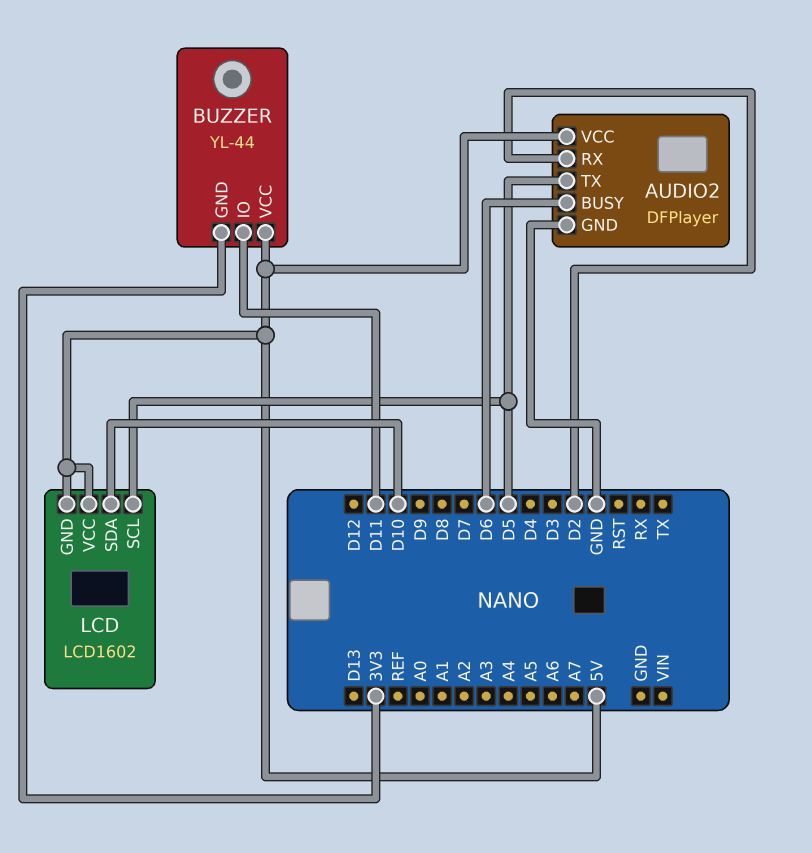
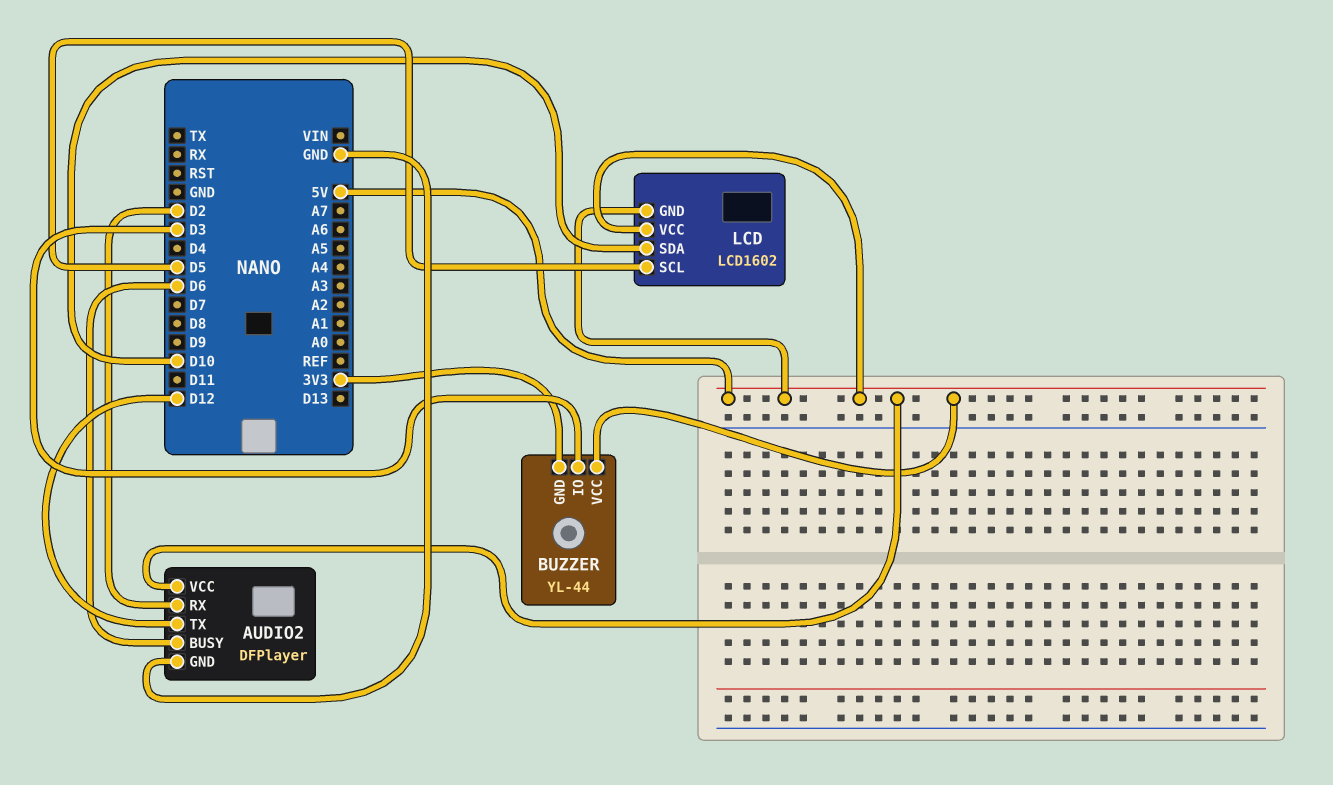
AUDIO2 pin TX: D5 -> D12
BUZZER pin IO: D11 -> D3

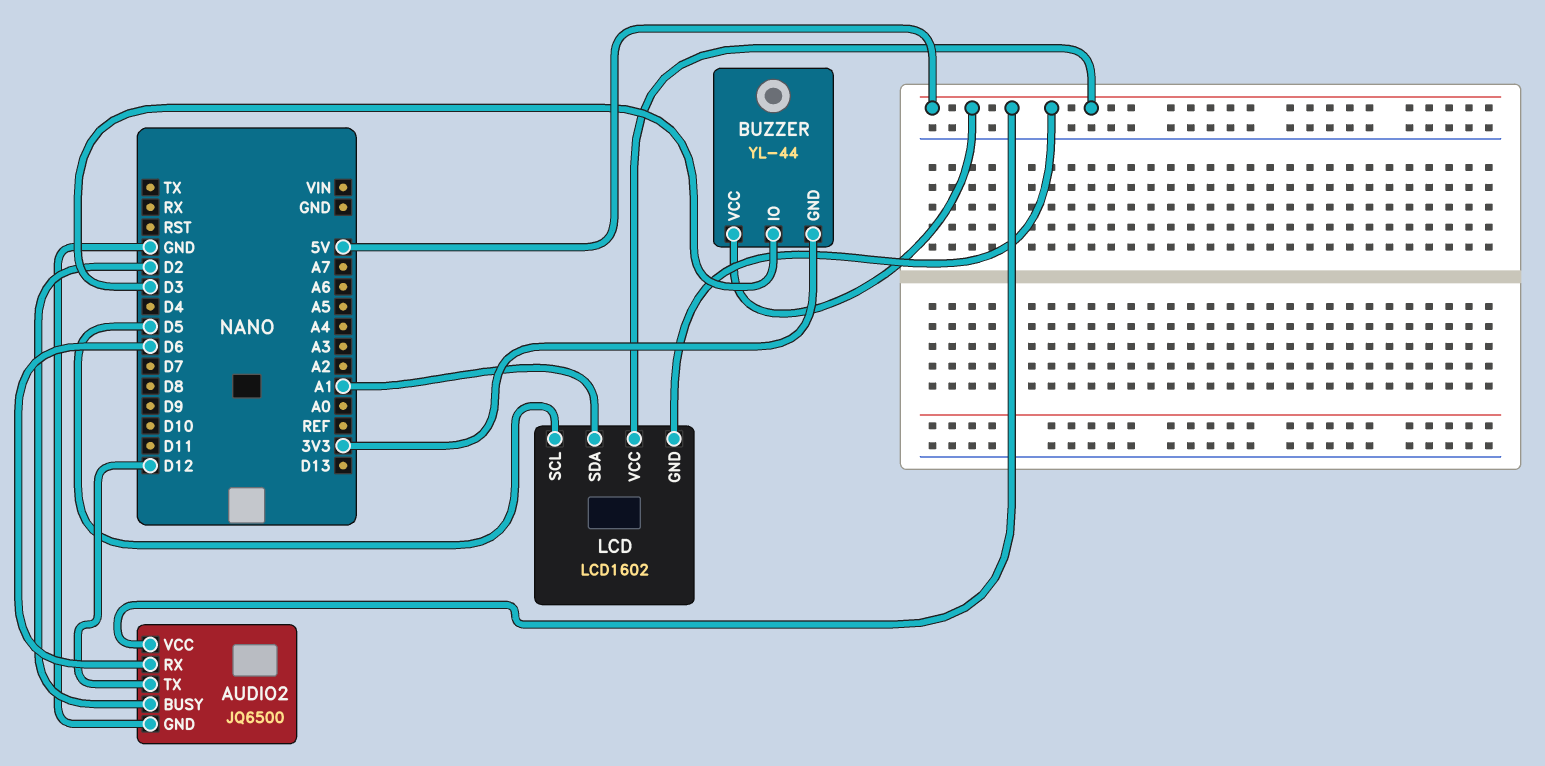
AUDIO2: DFPlayer -> JQ6500
AUDIO2 pin BUSY: D6 -> D2
AUDIO2 pin RX: D2 -> D6
LCD pin SDA: D10 -> A1

